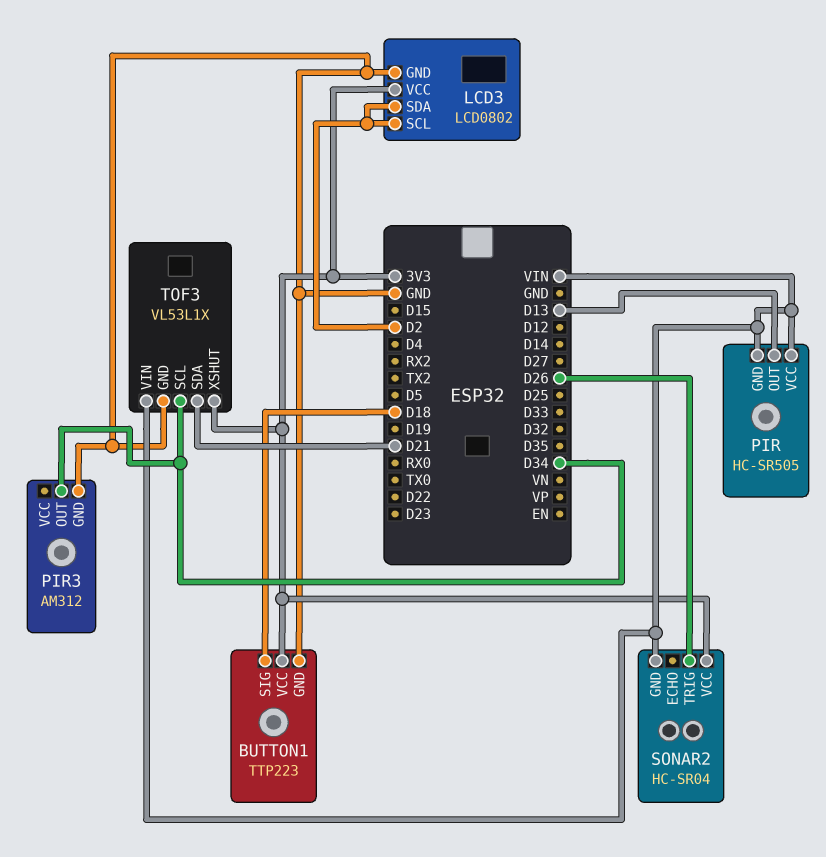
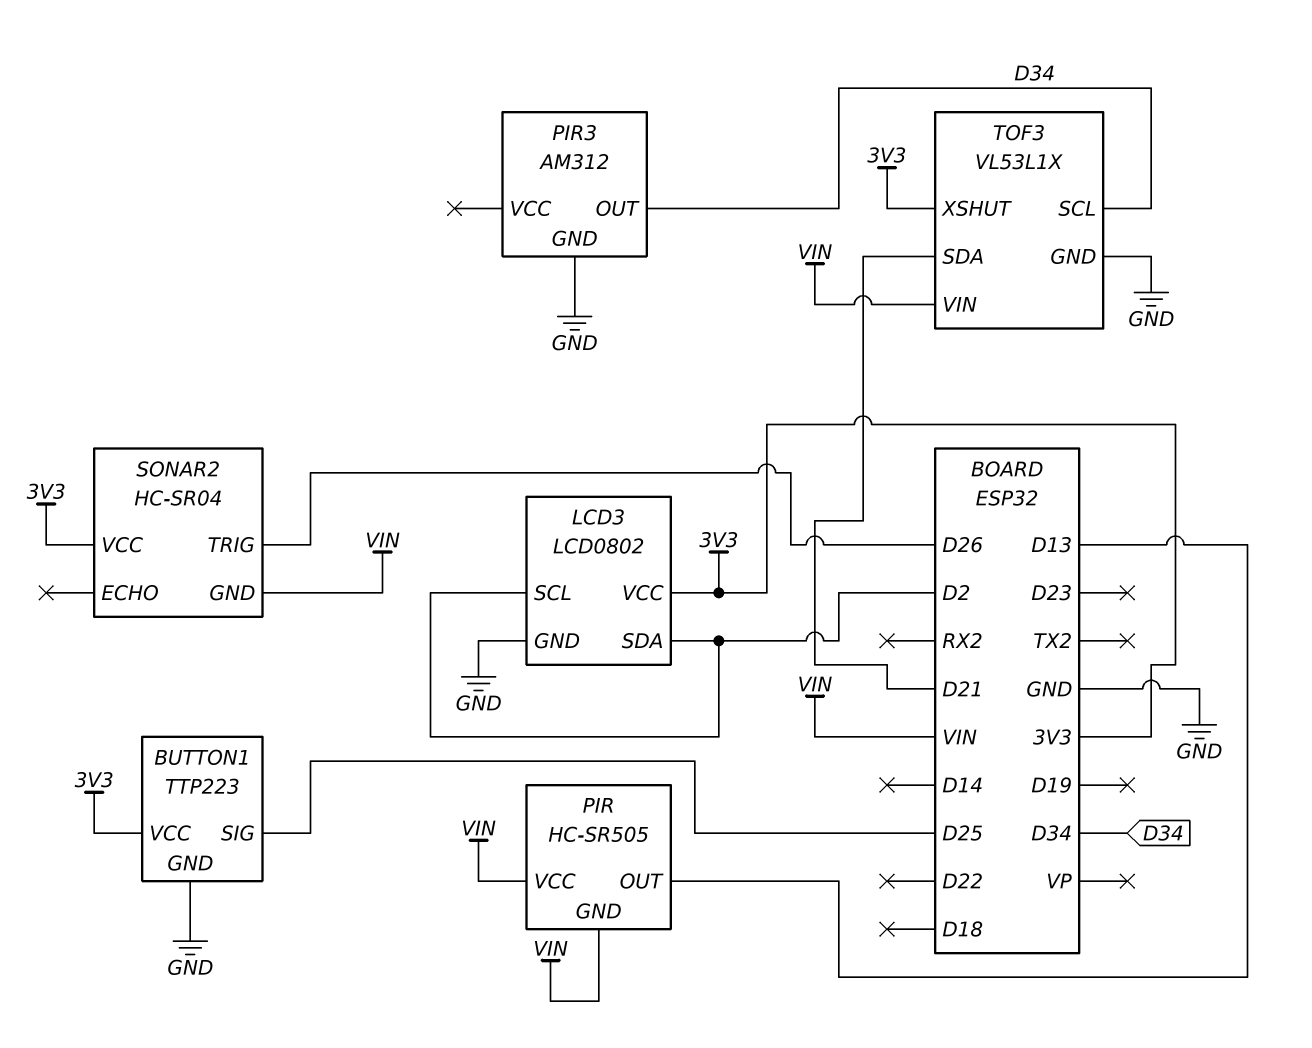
BUTTON1 pin SIG: D18 -> D25

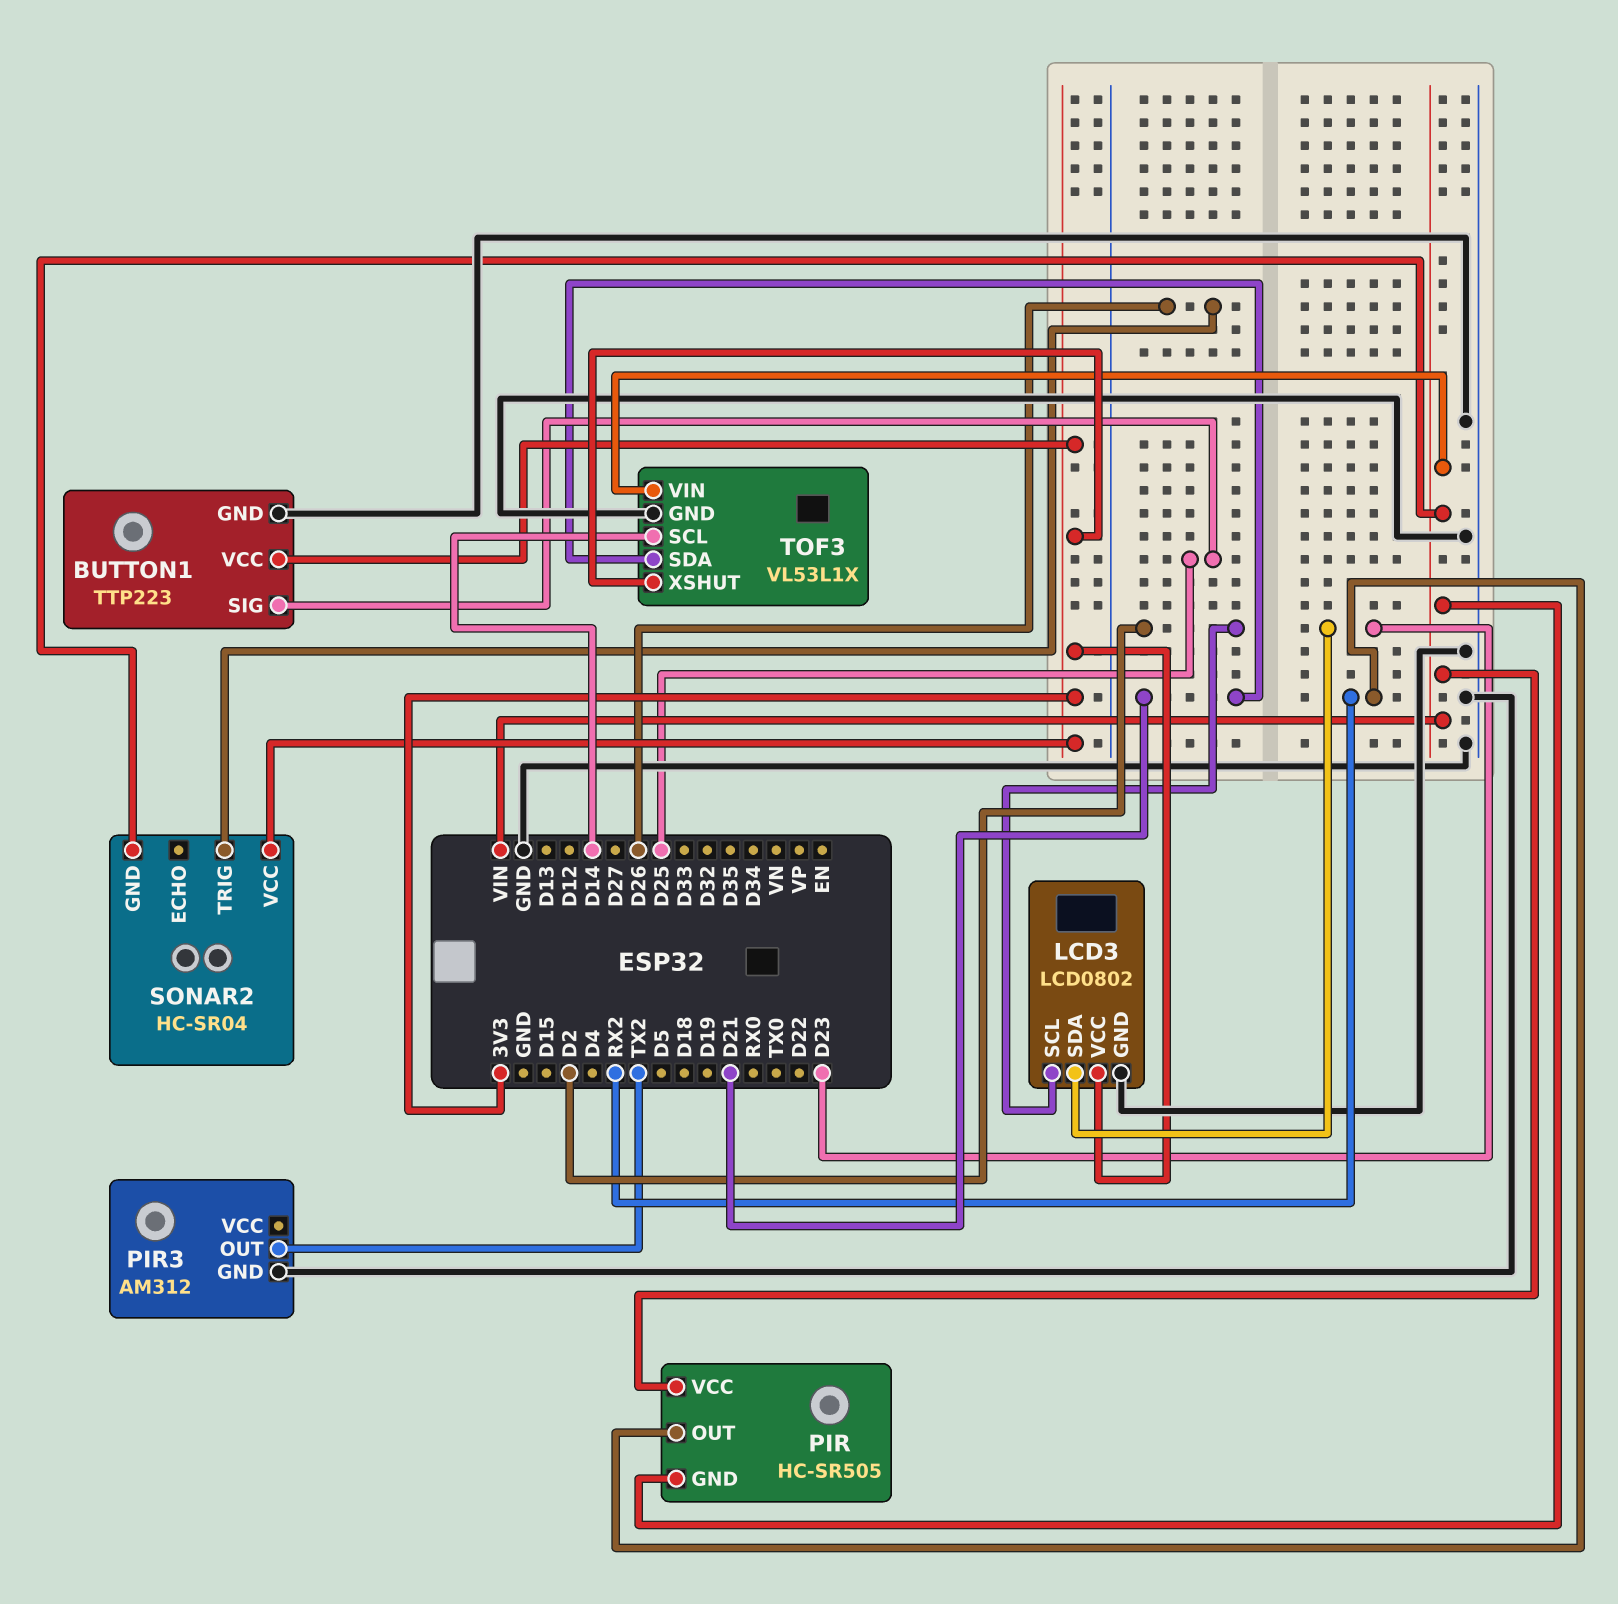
LCD3 pin SDA: D2 -> D23
PIR pin OUT: D13 -> RX2
PIR3 pin OUT: D34 -> TX2
TOF3 pin SCL: D34 -> D14

